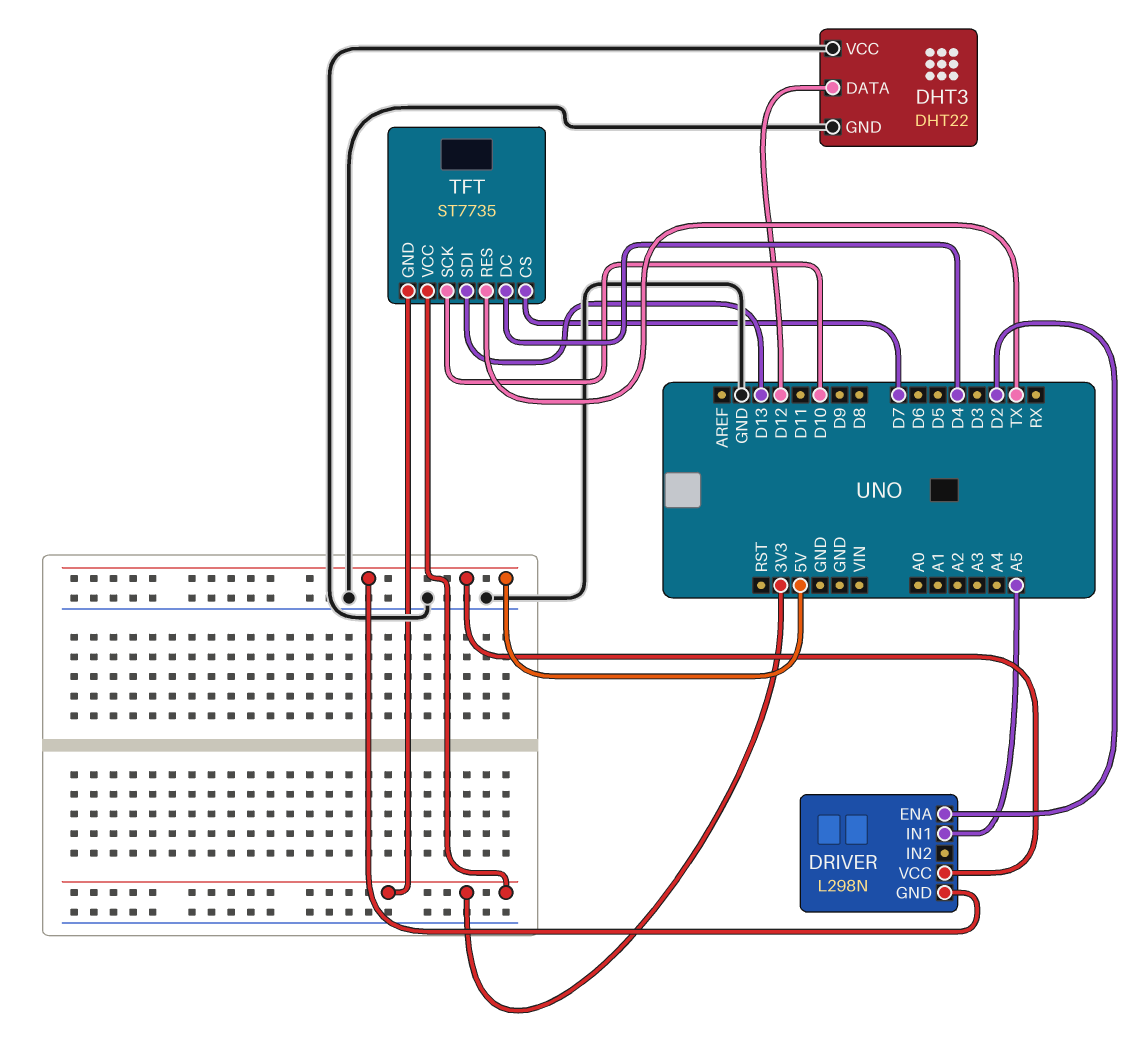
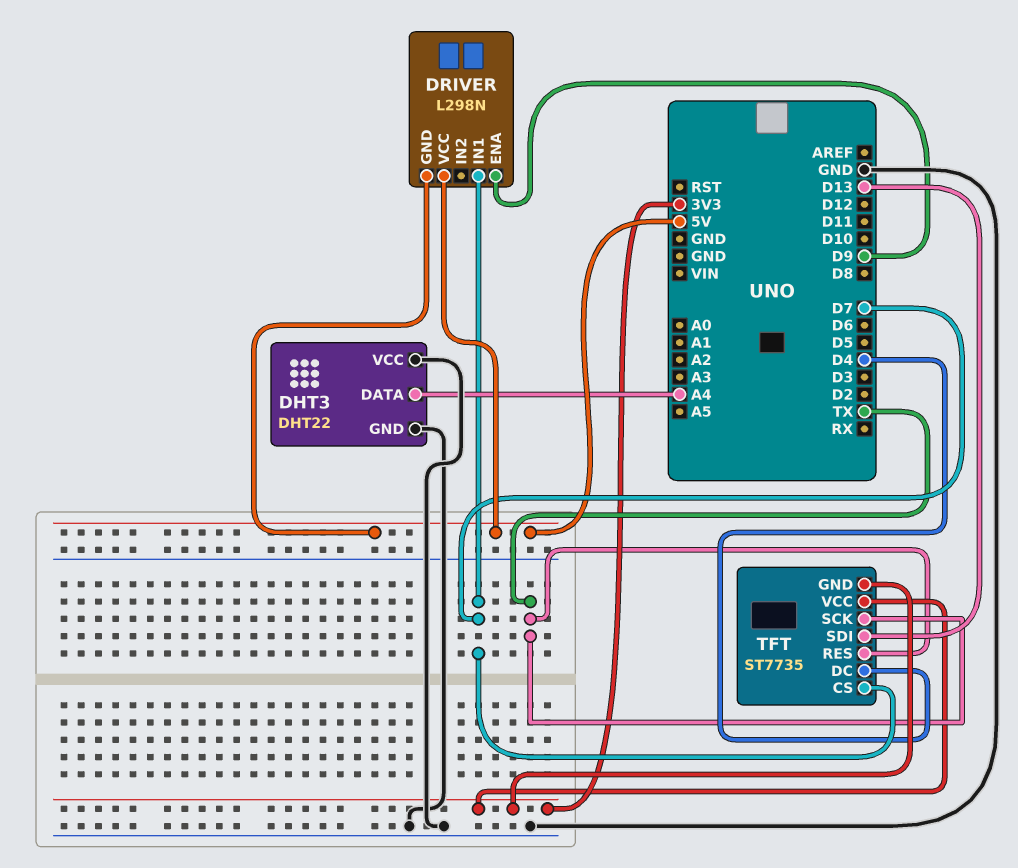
DHT3 pin DATA: D12 -> A4
DRIVER pin ENA: D2 -> D9
DRIVER pin IN1: A5 -> D7
TFT pin SCK: D10 -> TX

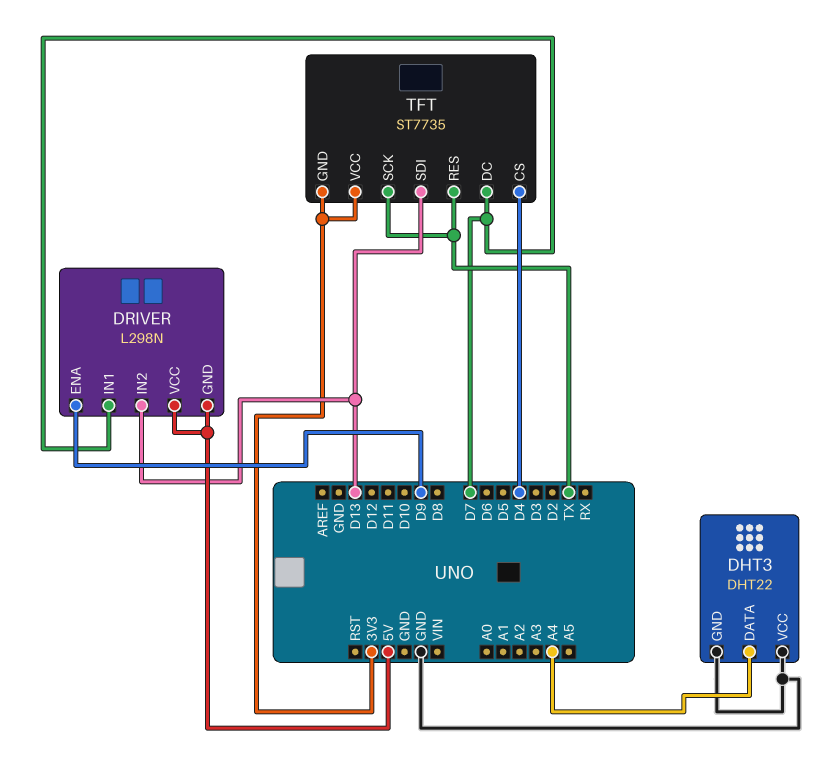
DRIVER pin IN2: none -> D13
TFT pin CS: D7 -> D4
TFT pin DC: D4 -> D7

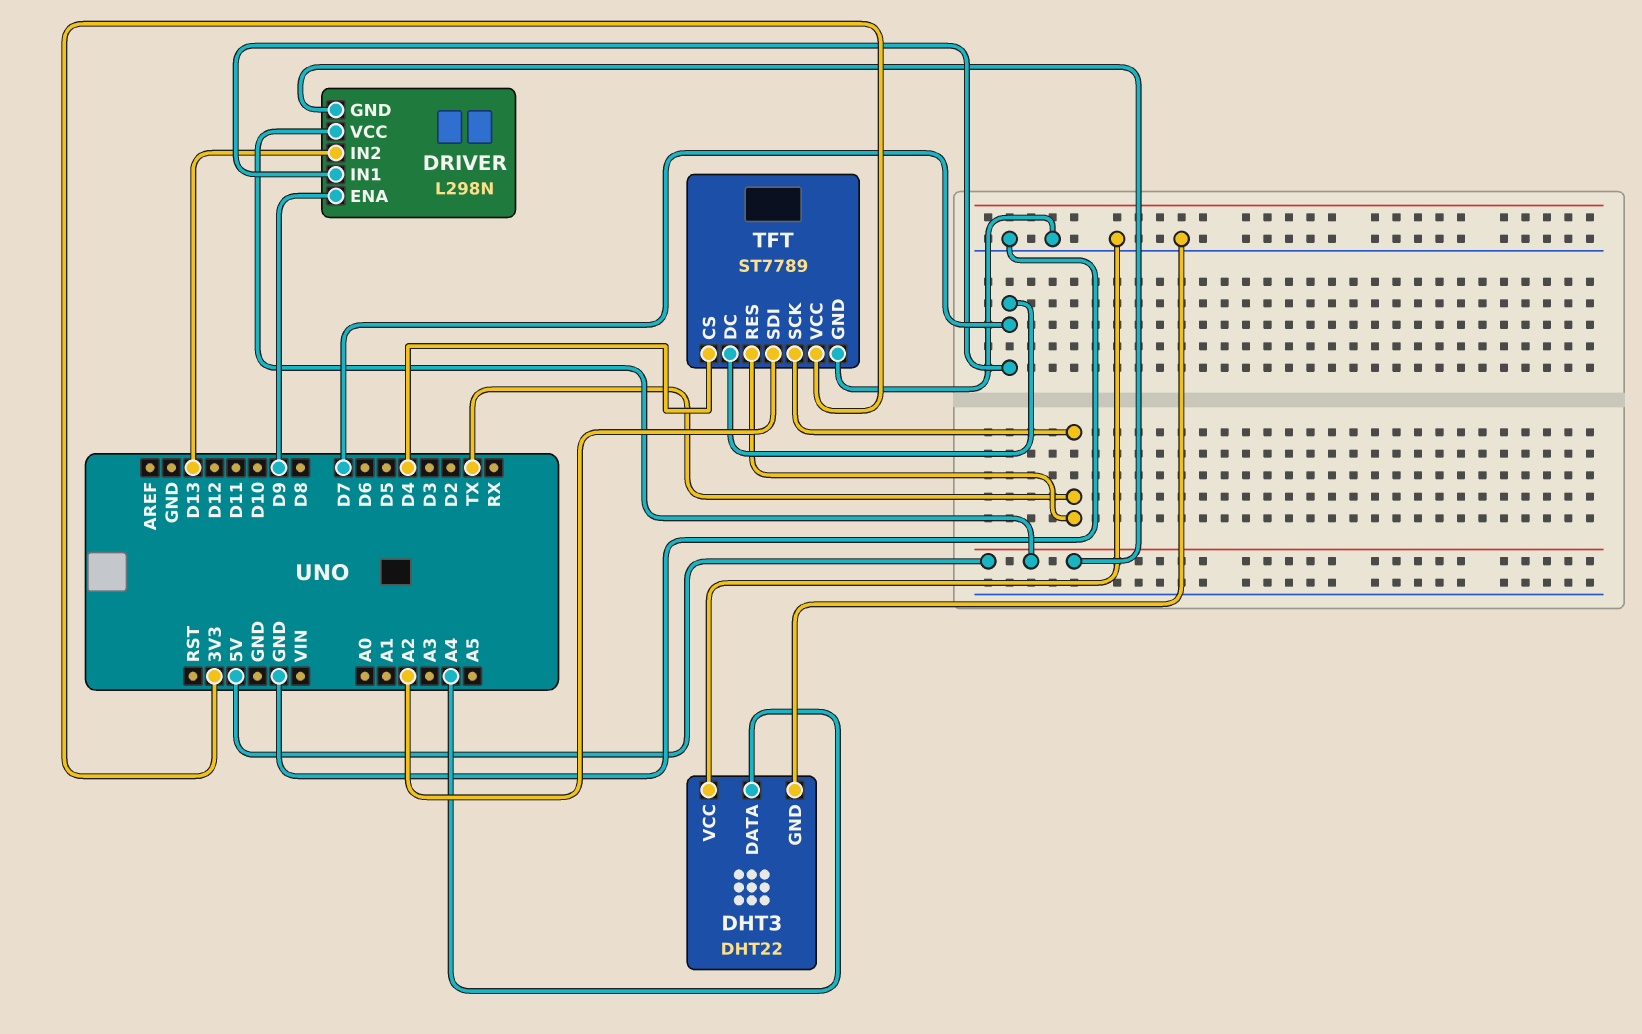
TFT: ST7735 -> ST7789
TFT pin GND: 3V3 -> GND
TFT pin SDI: D13 -> A2

